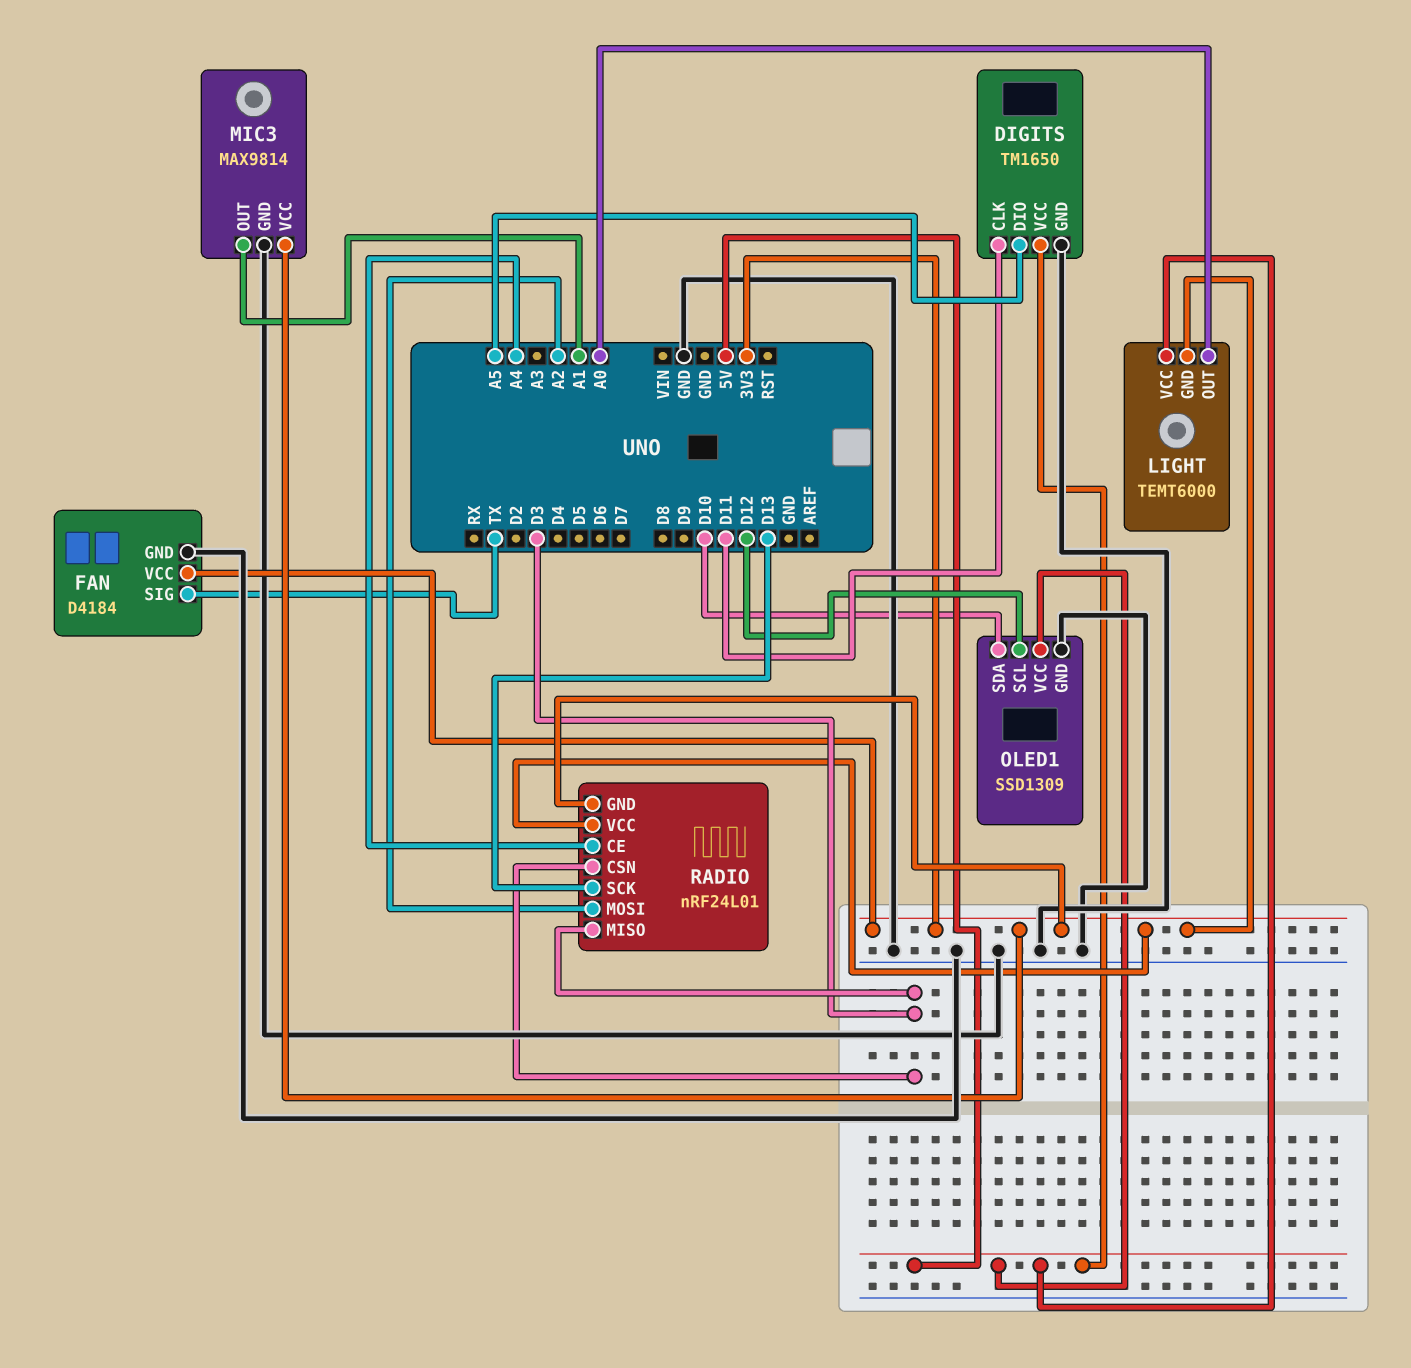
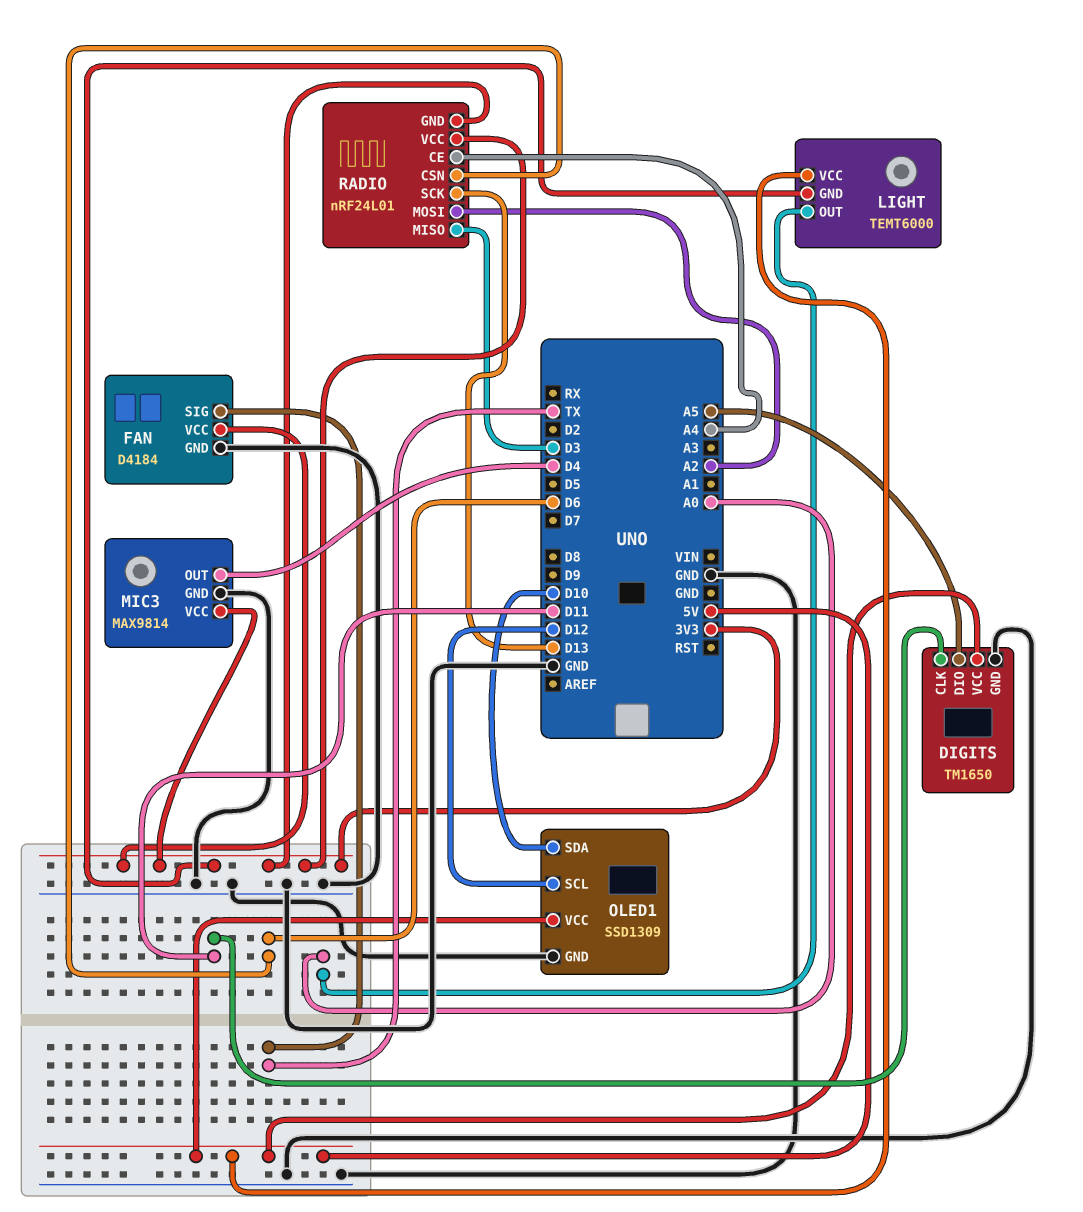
MIC3 pin OUT: A1 -> D4
RADIO pin CSN: D3 -> D6

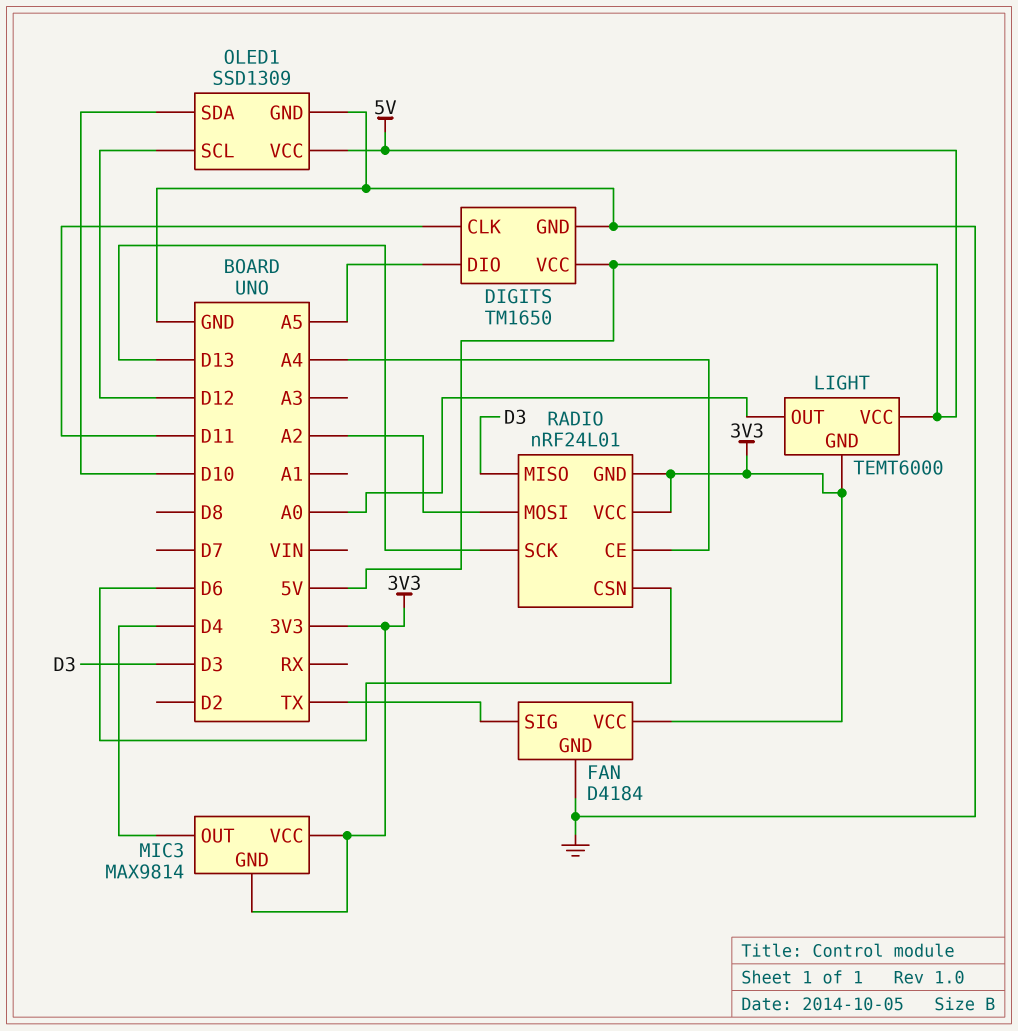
MIC3 pin GND: GND -> 3V3

